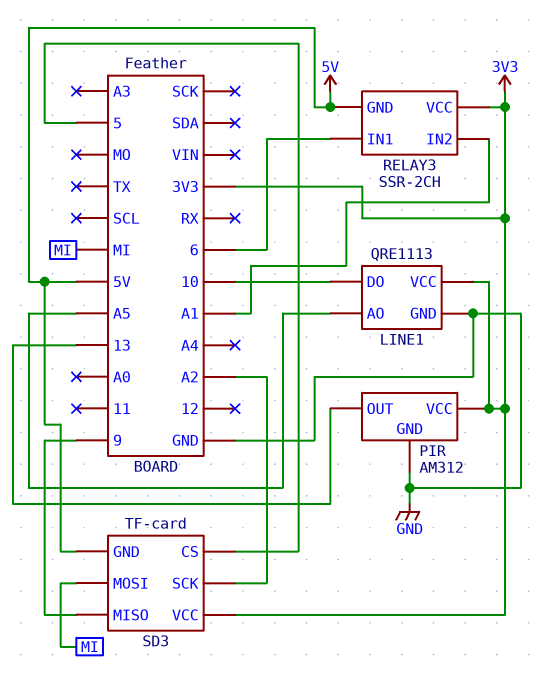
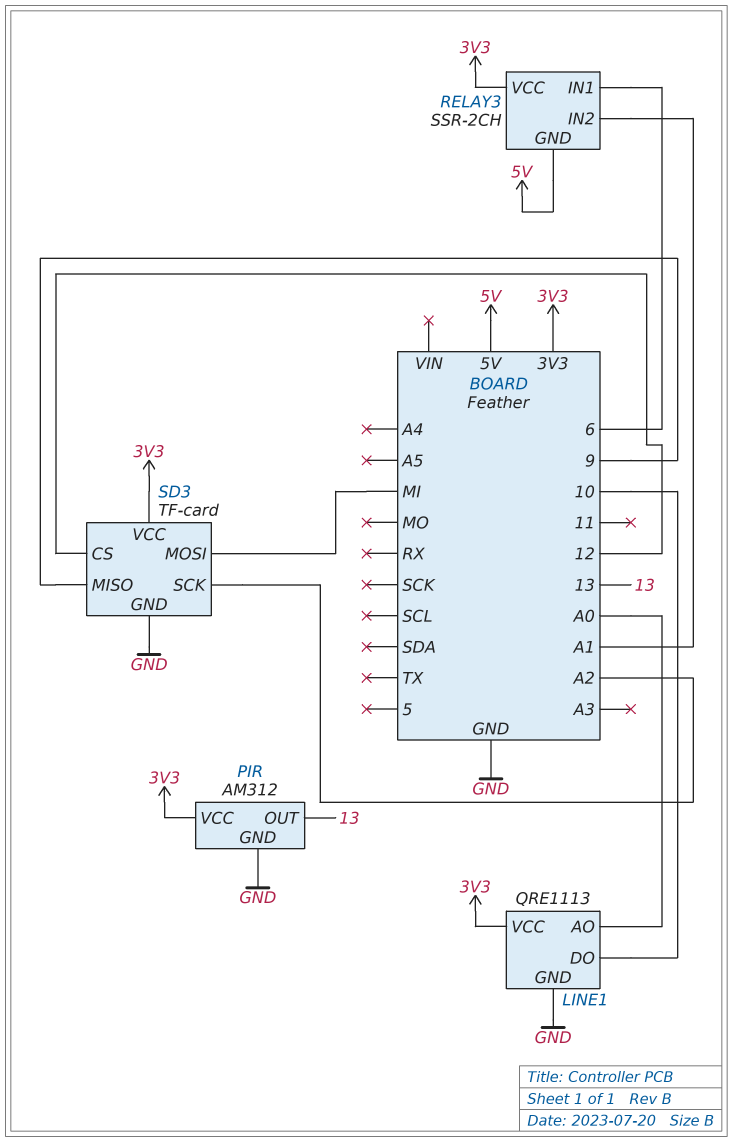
LINE1 pin AO: A5 -> A0
SD3 pin CS: 5 -> 12
SD3 pin GND: 5V -> GND

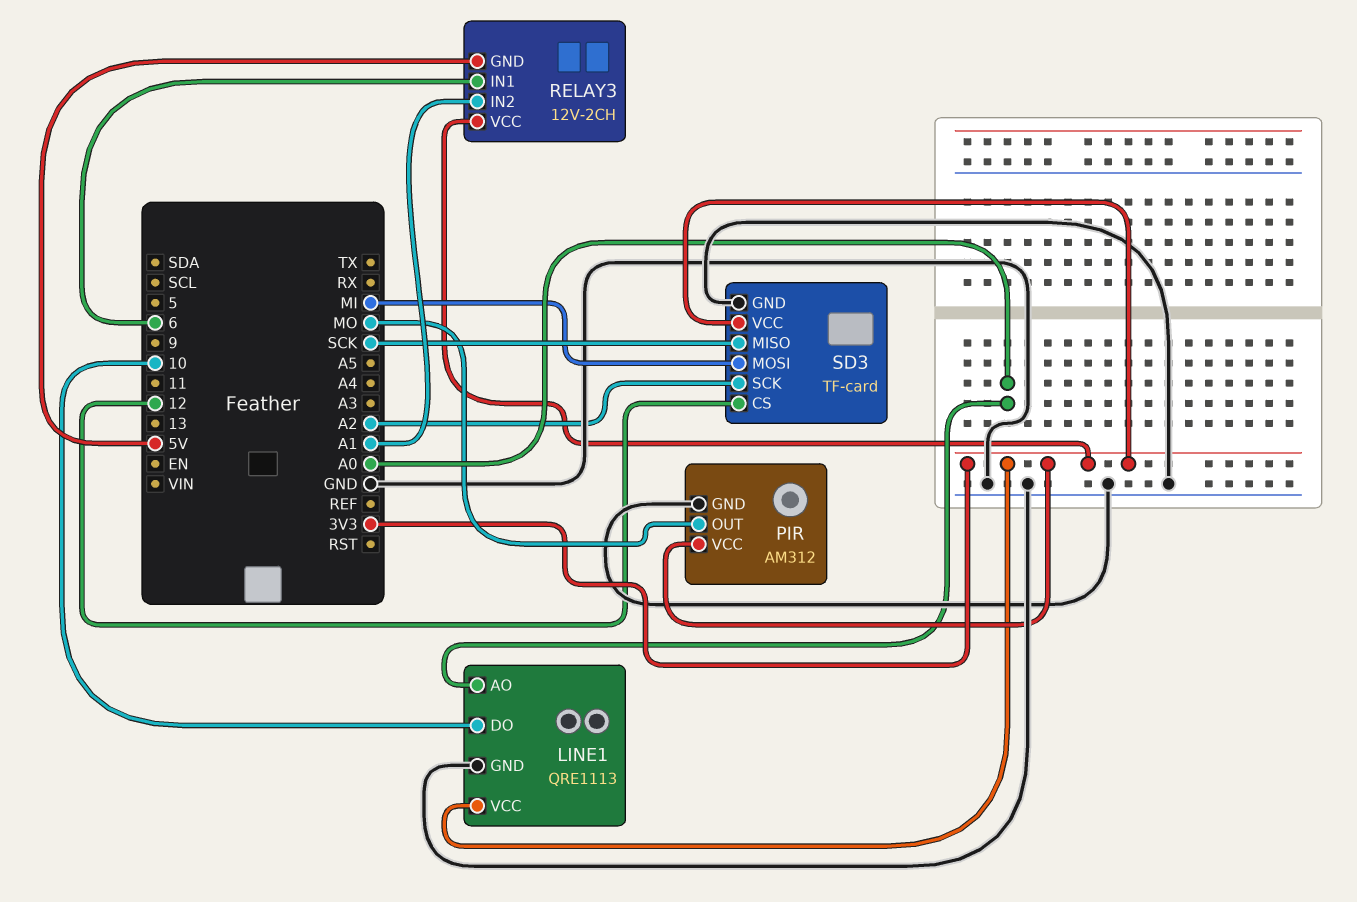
PIR pin OUT: 13 -> MO
RELAY3: SSR-2CH -> 12V-2CH
SD3 pin MISO: 9 -> SCK

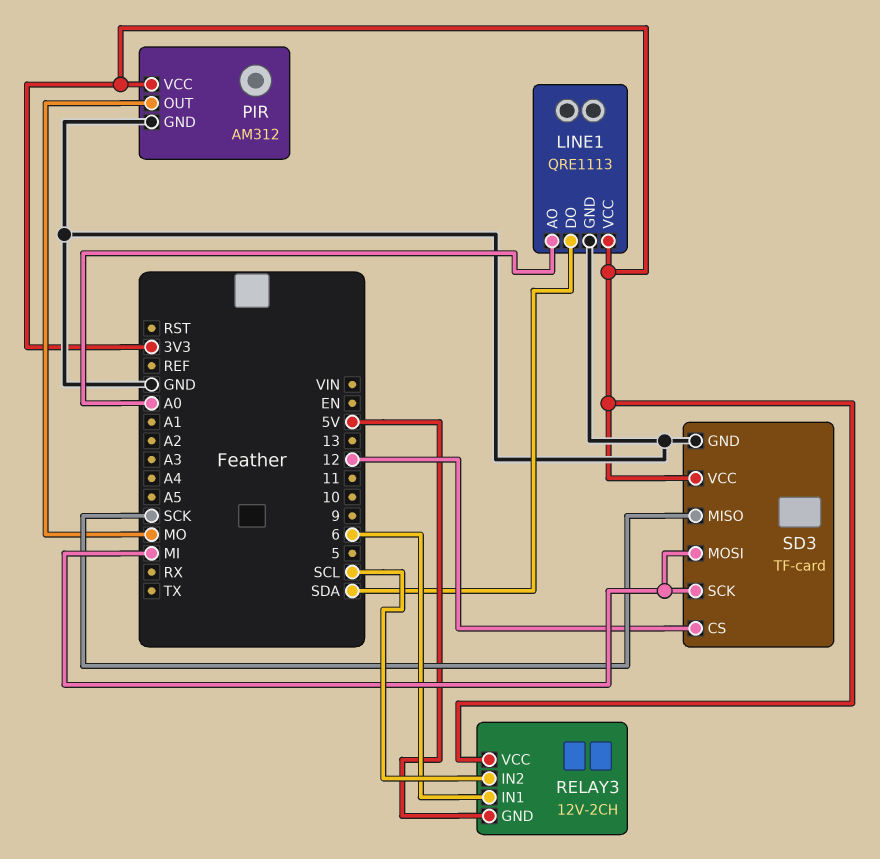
LINE1 pin DO: 10 -> SDA
RELAY3 pin IN2: A1 -> SCL
SD3 pin SCK: A2 -> MI

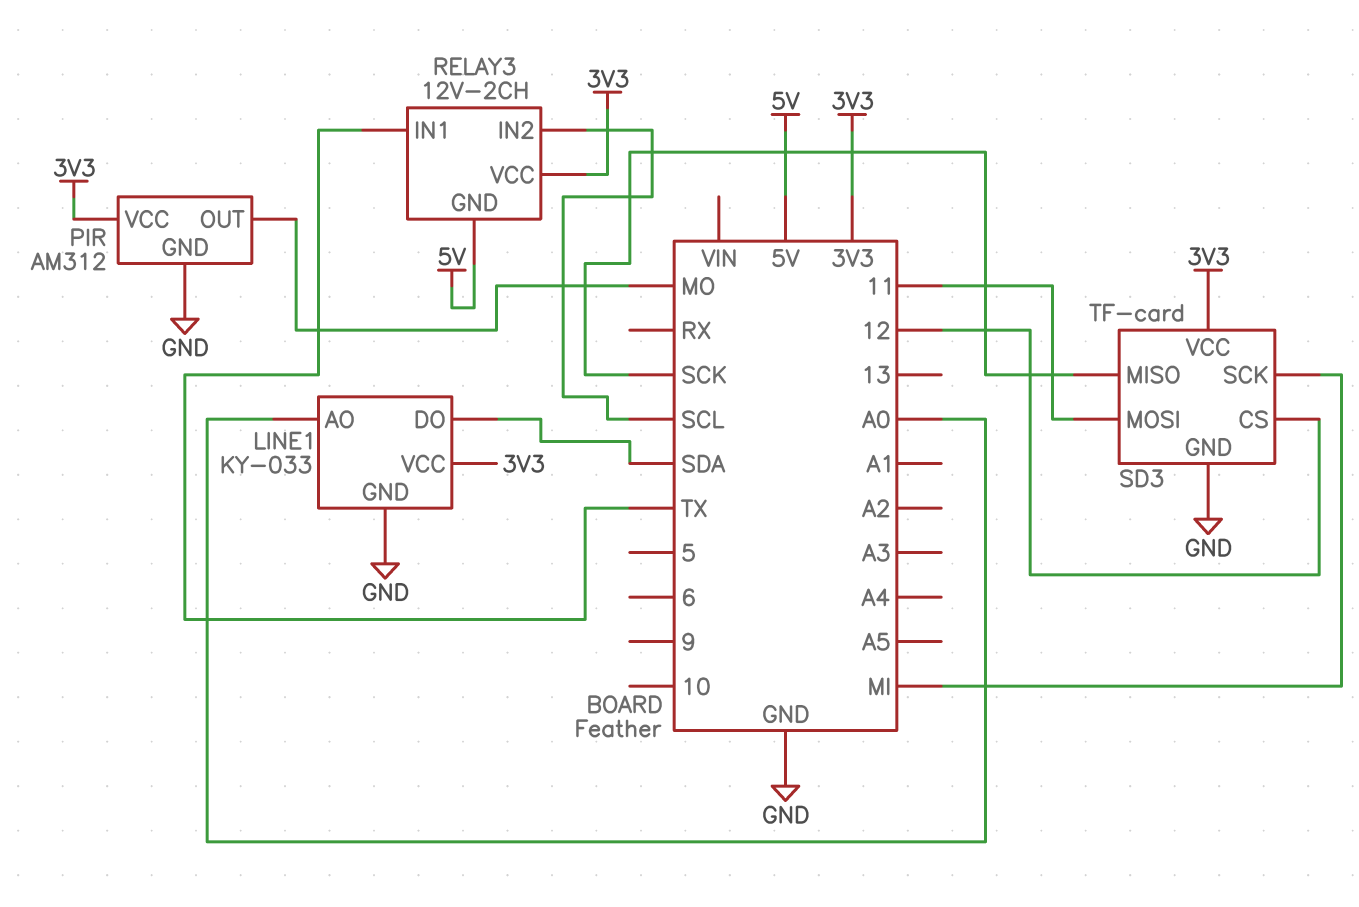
LINE1: QRE1113 -> KY-033
RELAY3 pin IN1: 6 -> TX
SD3 pin MOSI: MI -> 11

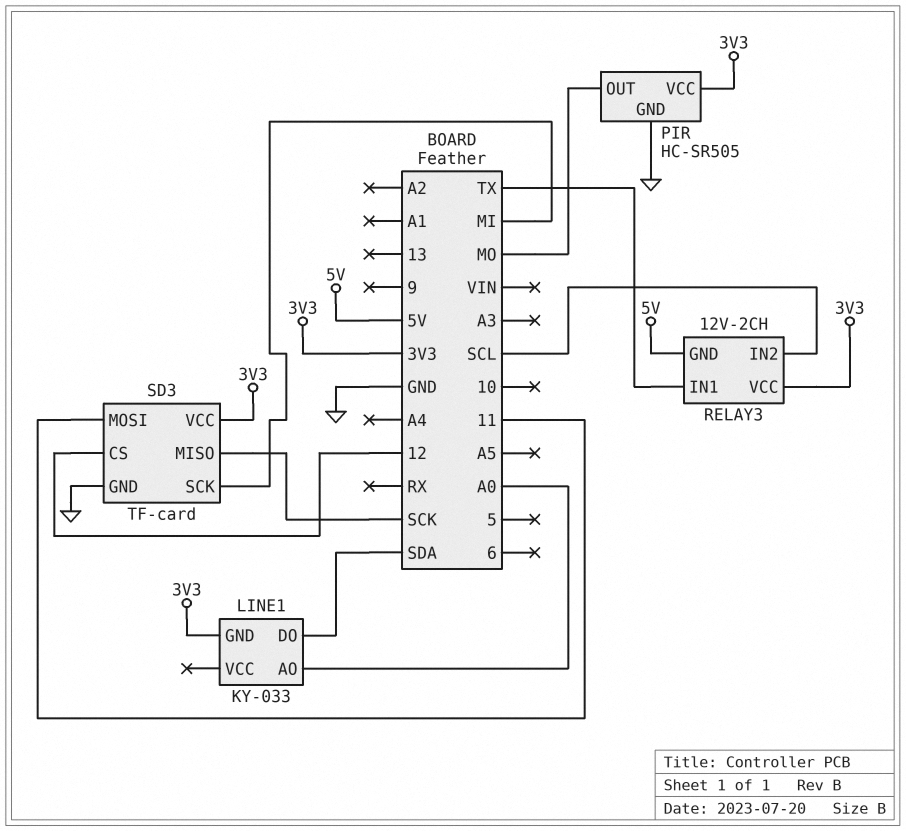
LINE1 pin GND: GND -> 3V3
LINE1 pin VCC: 3V3 -> none
PIR: AM312 -> HC-SR505

